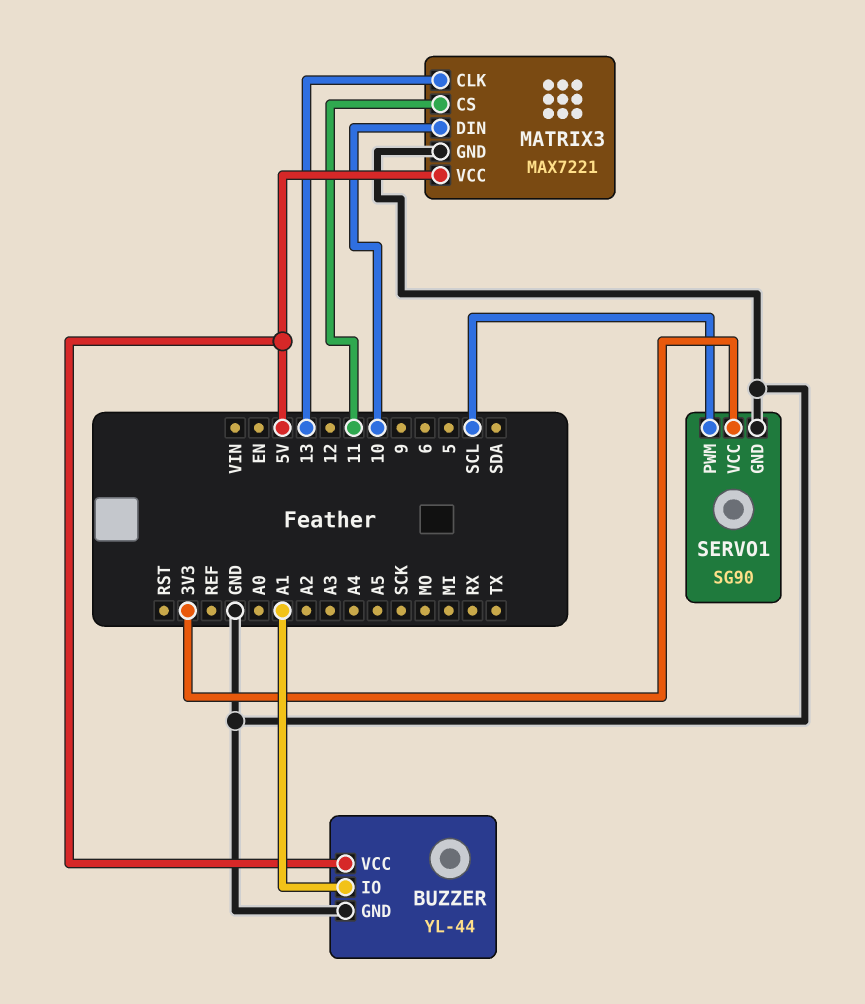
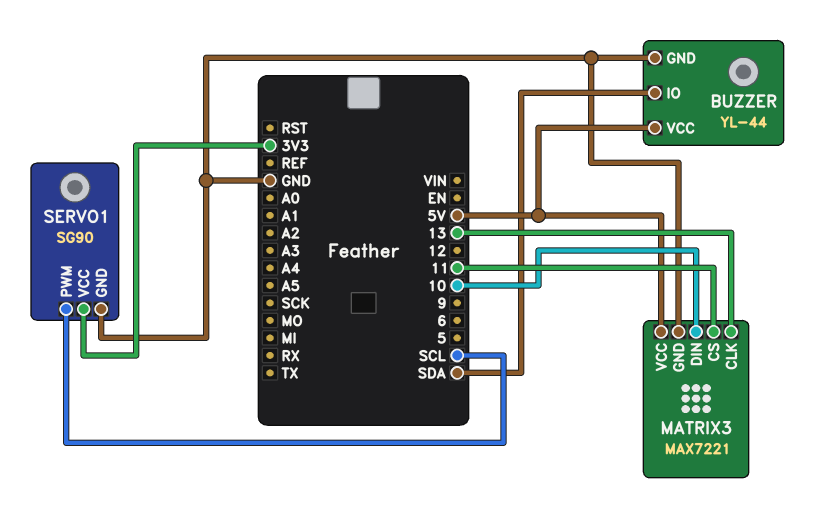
BUZZER pin IO: A1 -> SDA

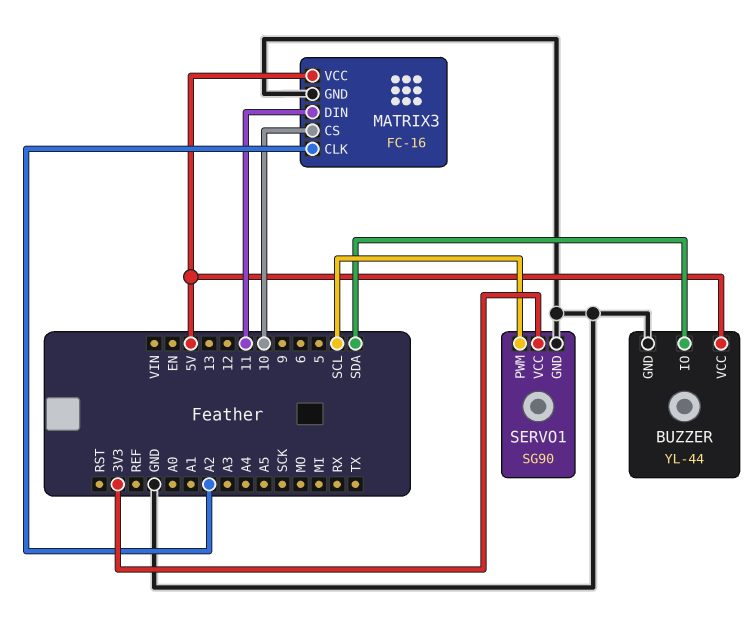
MATRIX3: MAX7221 -> FC-16
MATRIX3 pin CLK: 13 -> A2
MATRIX3 pin CS: 11 -> 10
MATRIX3 pin DIN: 10 -> 11

